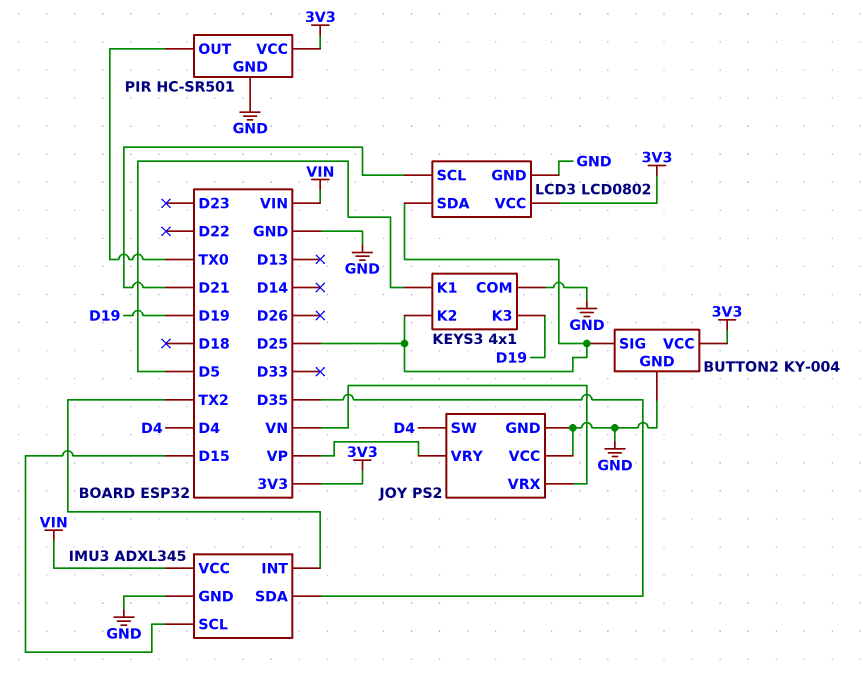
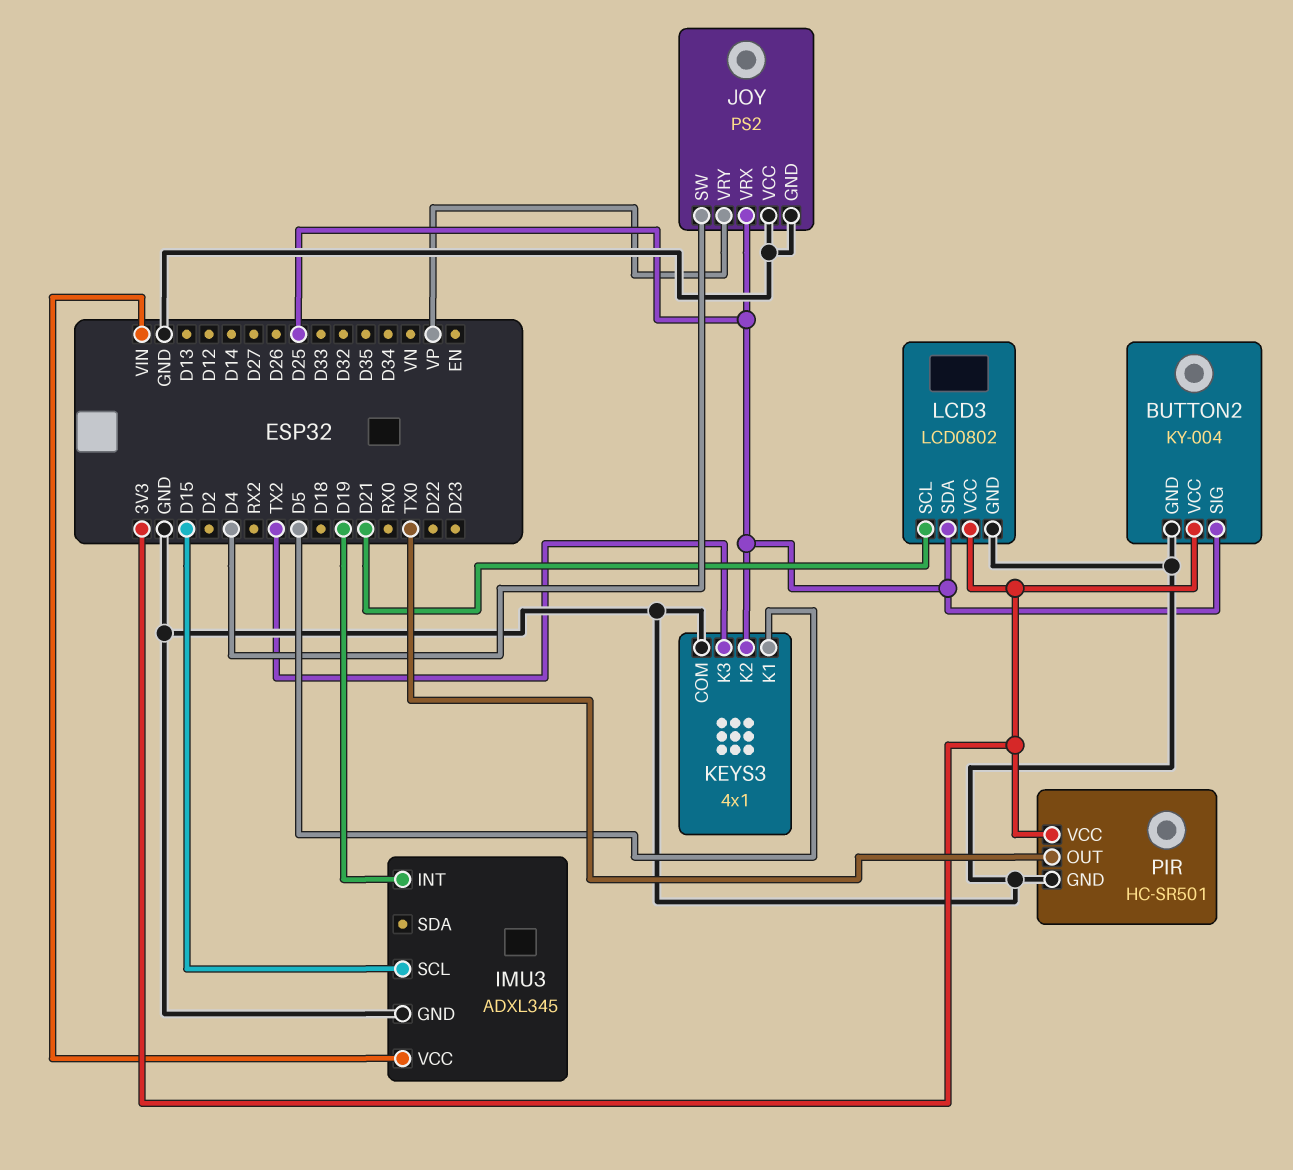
IMU3 pin INT: TX2 -> D19
IMU3 pin SDA: D35 -> none
JOY pin VRX: VN -> D25
KEYS3 pin K3: D19 -> TX2

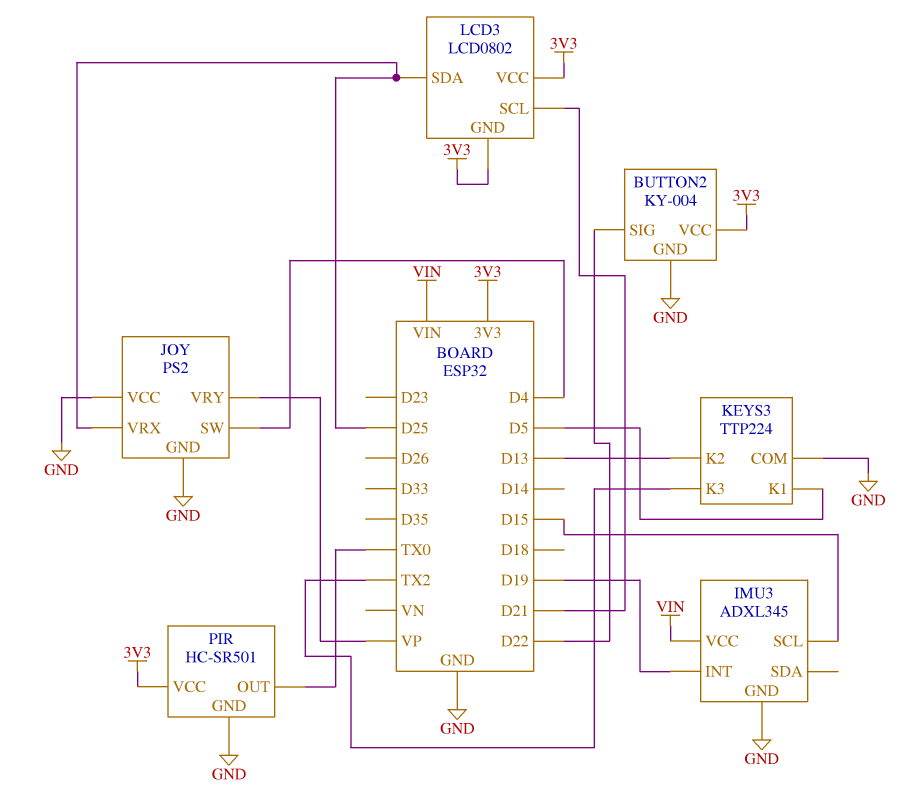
BUTTON2 pin SIG: D25 -> D22
KEYS3: 4x1 -> TTP224
KEYS3 pin K2: D25 -> D13
LCD3 pin GND: GND -> 3V3

